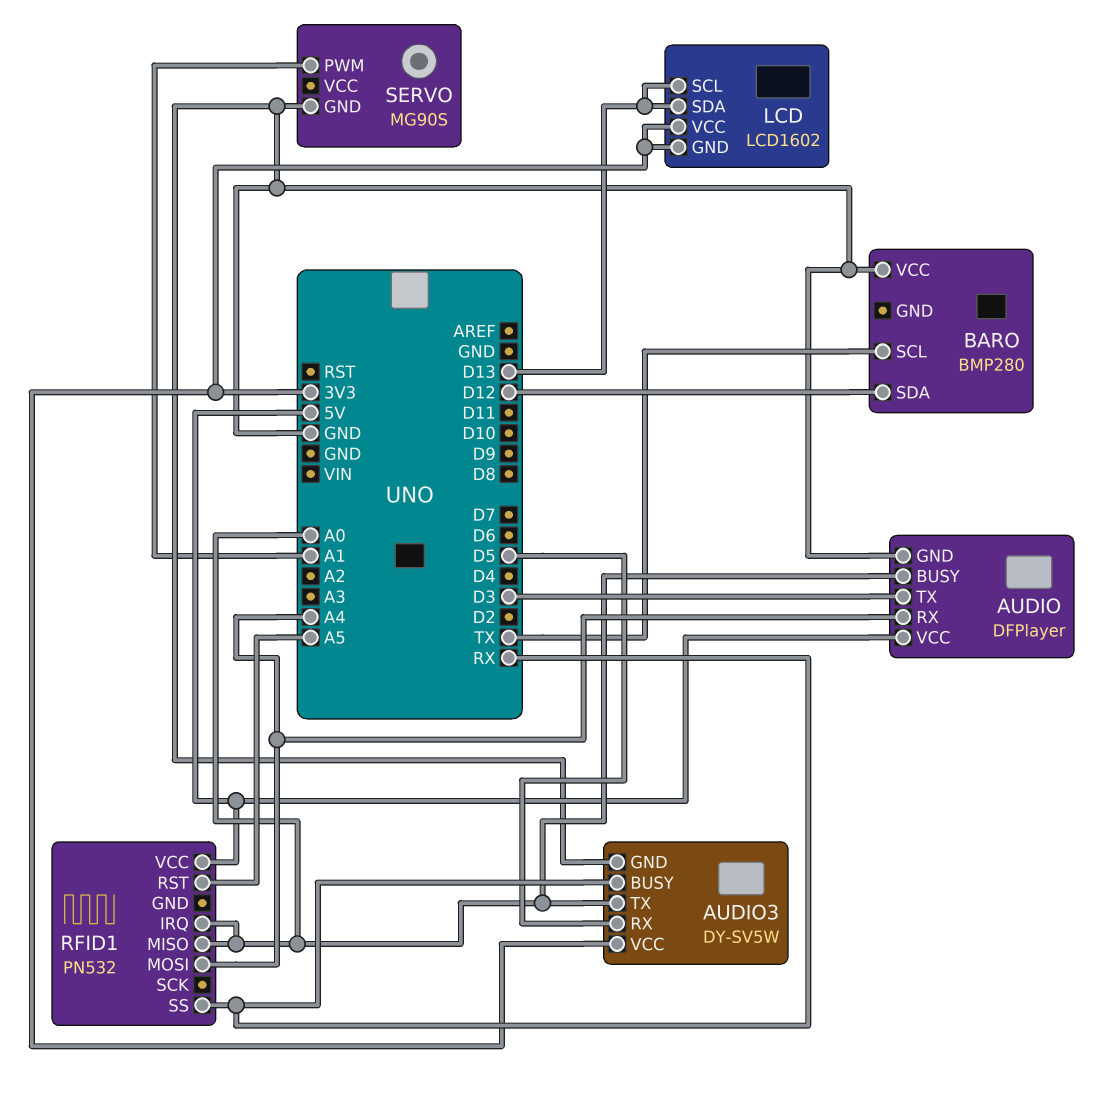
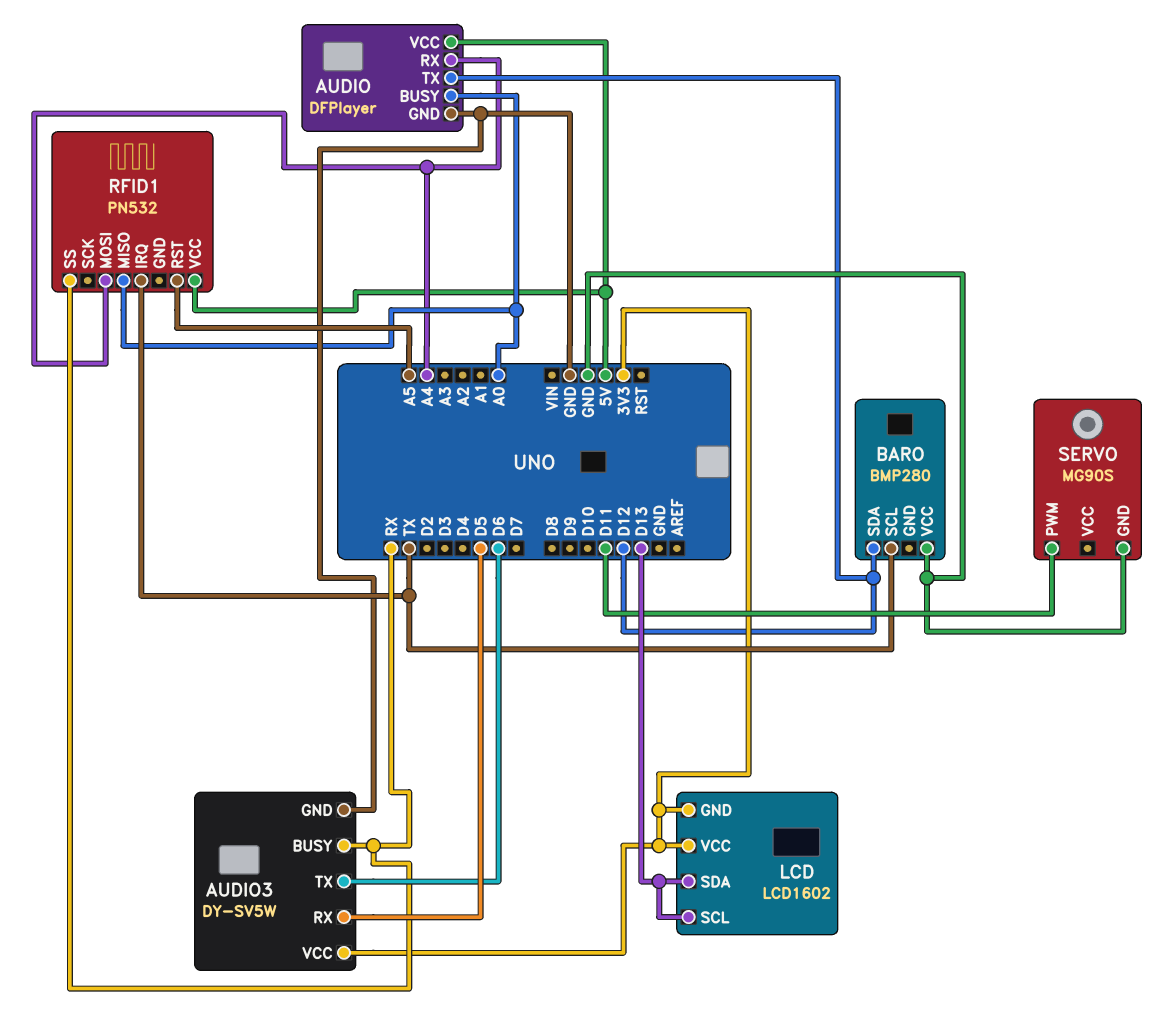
AUDIO pin TX: D3 -> D12
AUDIO3 pin TX: A0 -> D6
RFID1 pin IRQ: A0 -> TX
SERVO pin PWM: A1 -> D11

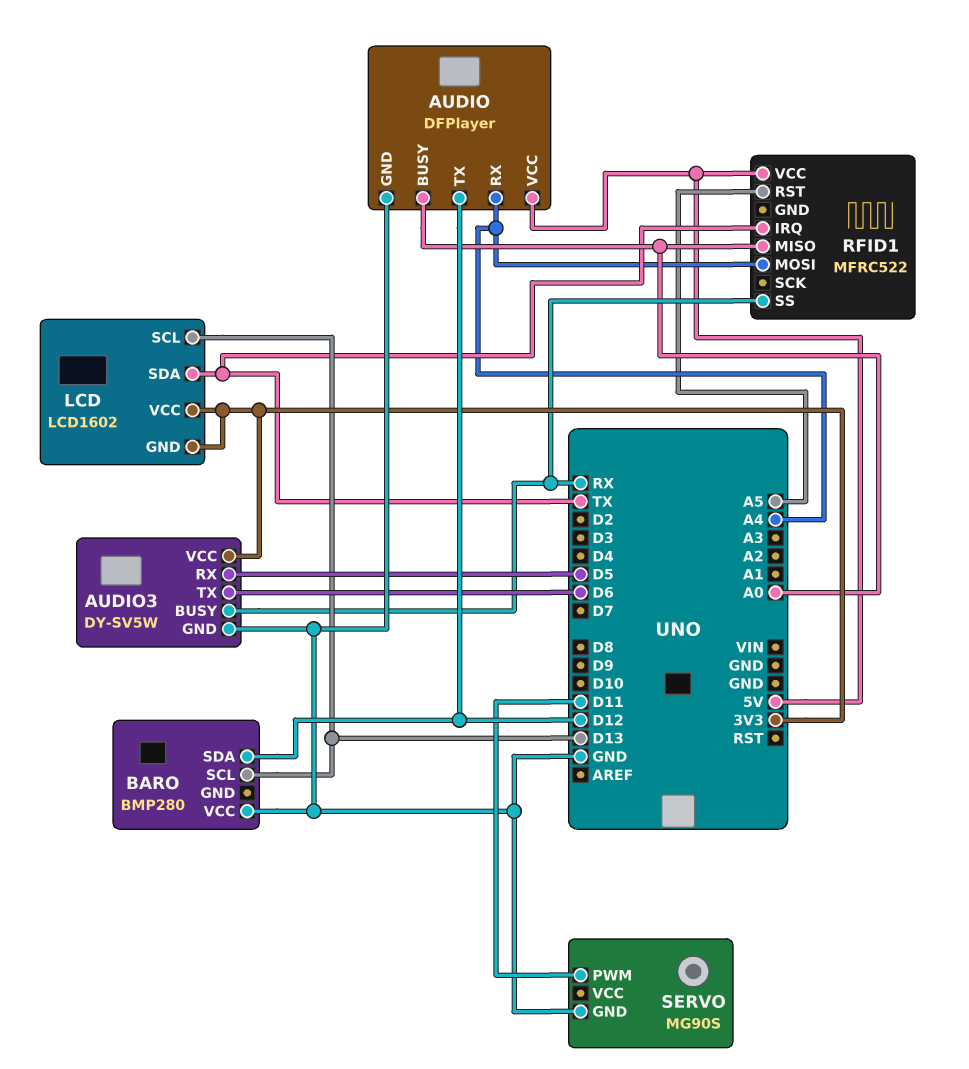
BARO pin SCL: TX -> D13
LCD pin SDA: D13 -> TX
RFID1: PN532 -> MFRC522

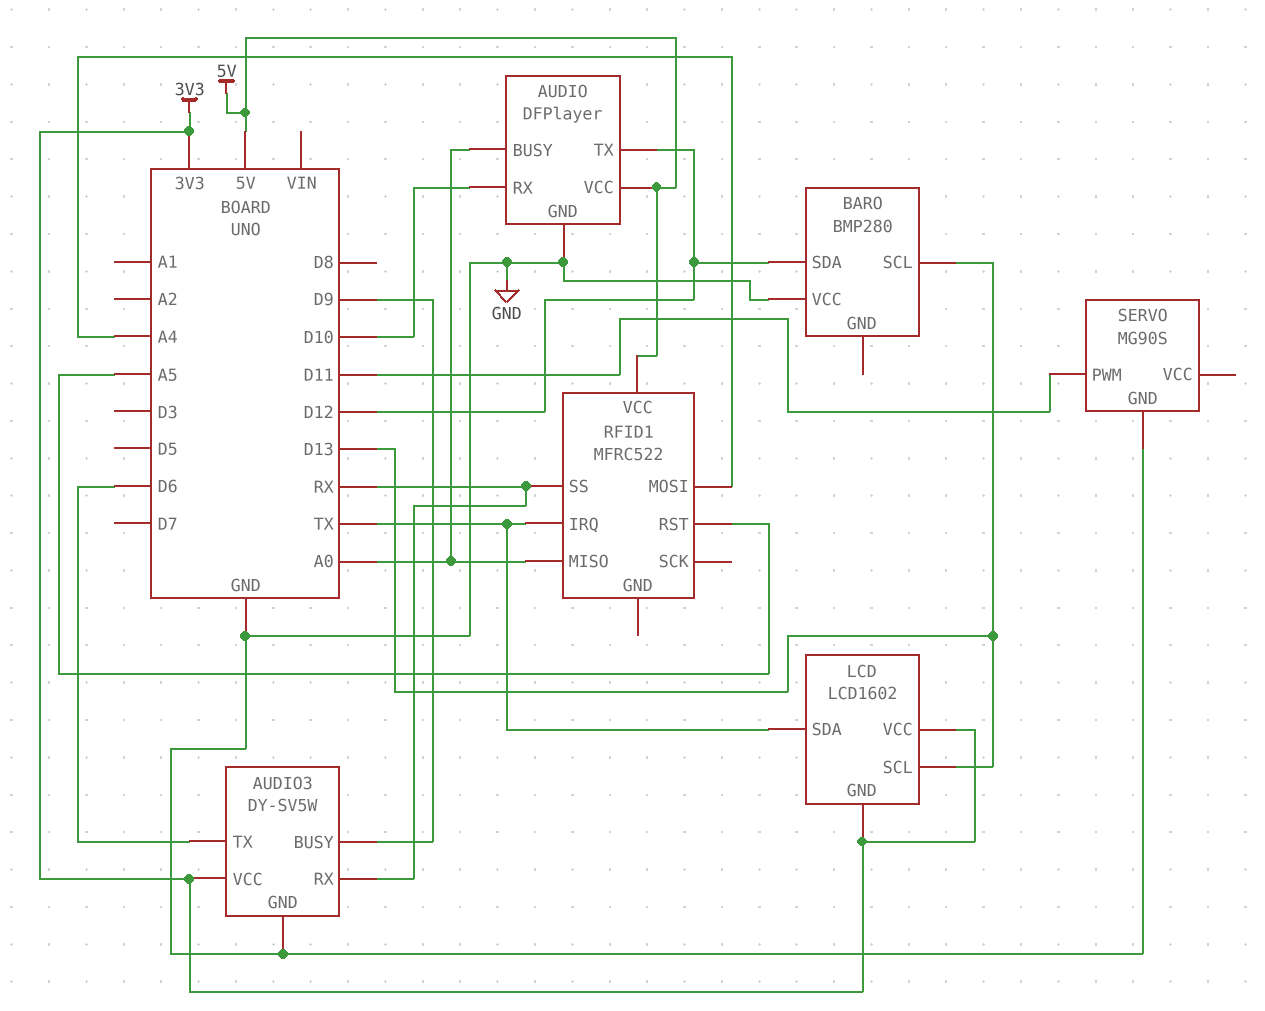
AUDIO pin RX: A4 -> D10
AUDIO3 pin BUSY: RX -> D9
AUDIO3 pin RX: D5 -> RX

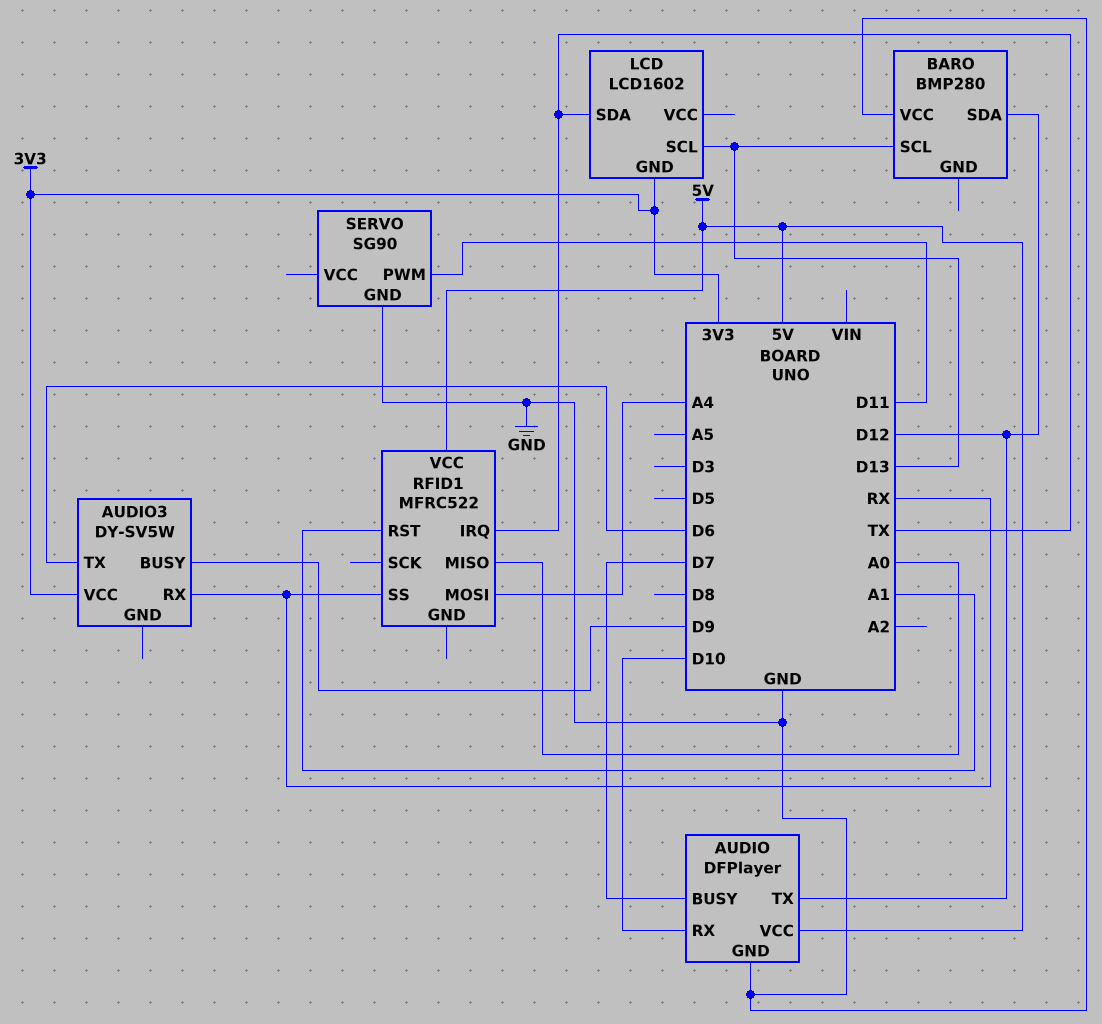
AUDIO pin BUSY: A0 -> D7
AUDIO3 pin GND: GND -> none
LCD pin VCC: 3V3 -> none
RFID1 pin RST: A5 -> A1
SERVO: MG90S -> SG90

